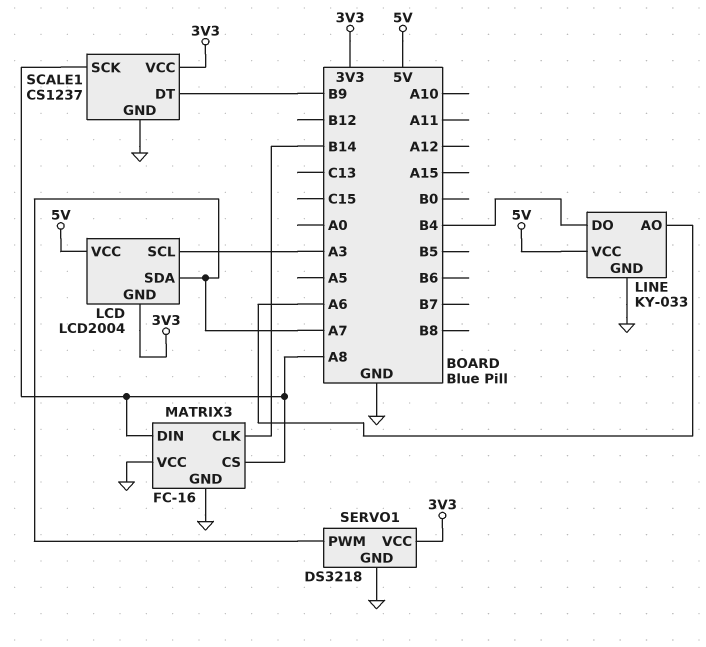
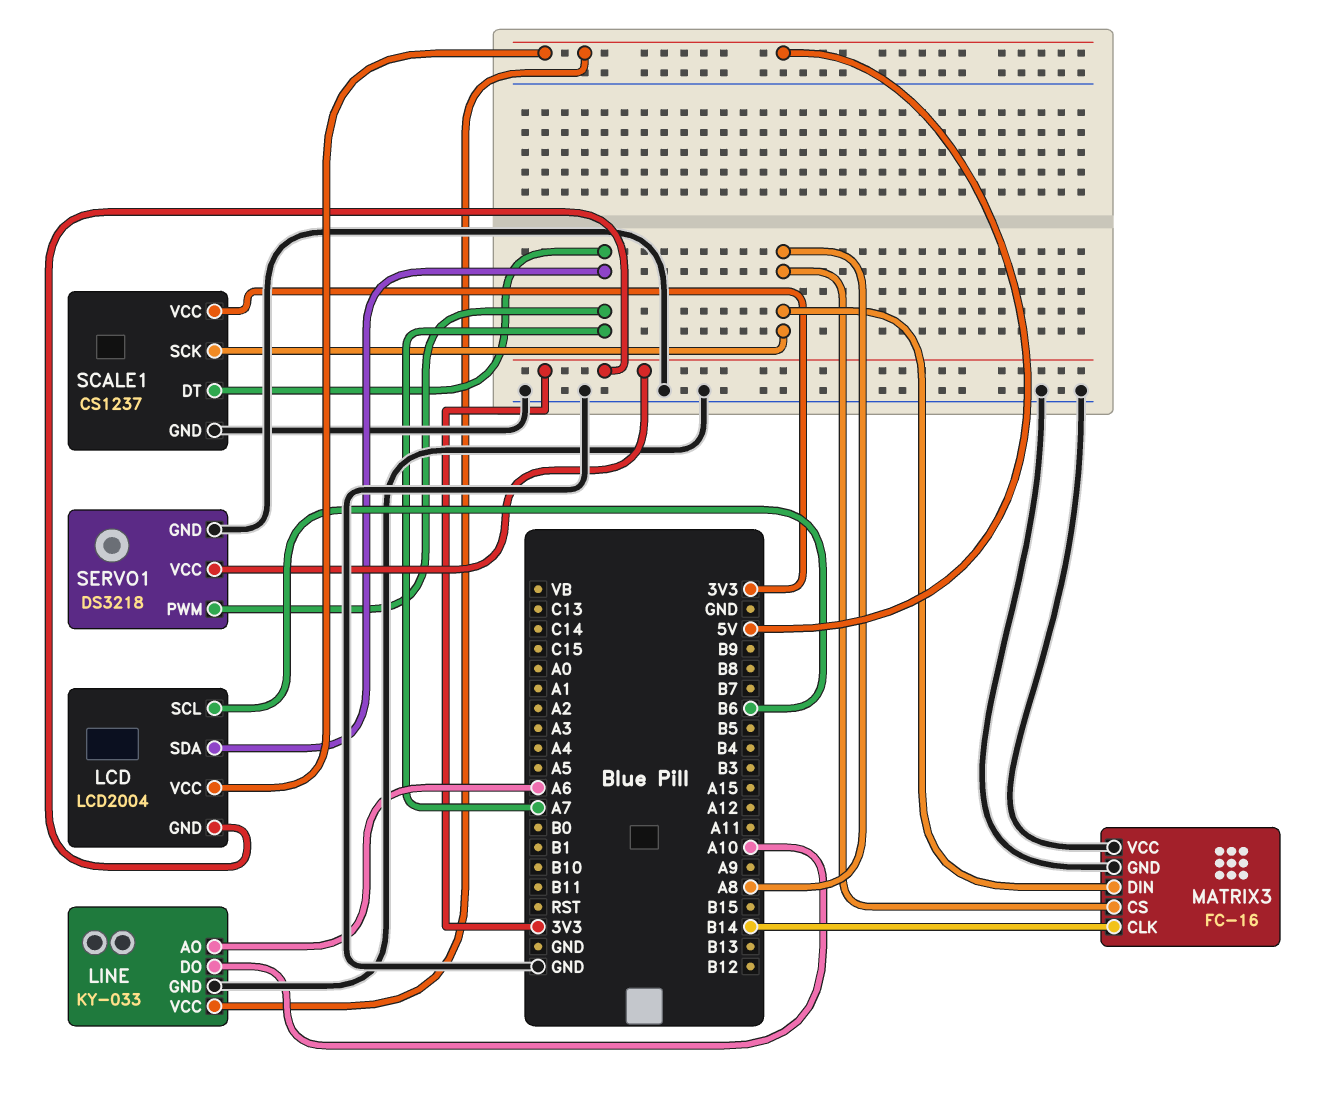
LCD pin SCL: A3 -> B6
LINE pin DO: B4 -> A10
SCALE1 pin DT: B9 -> A7

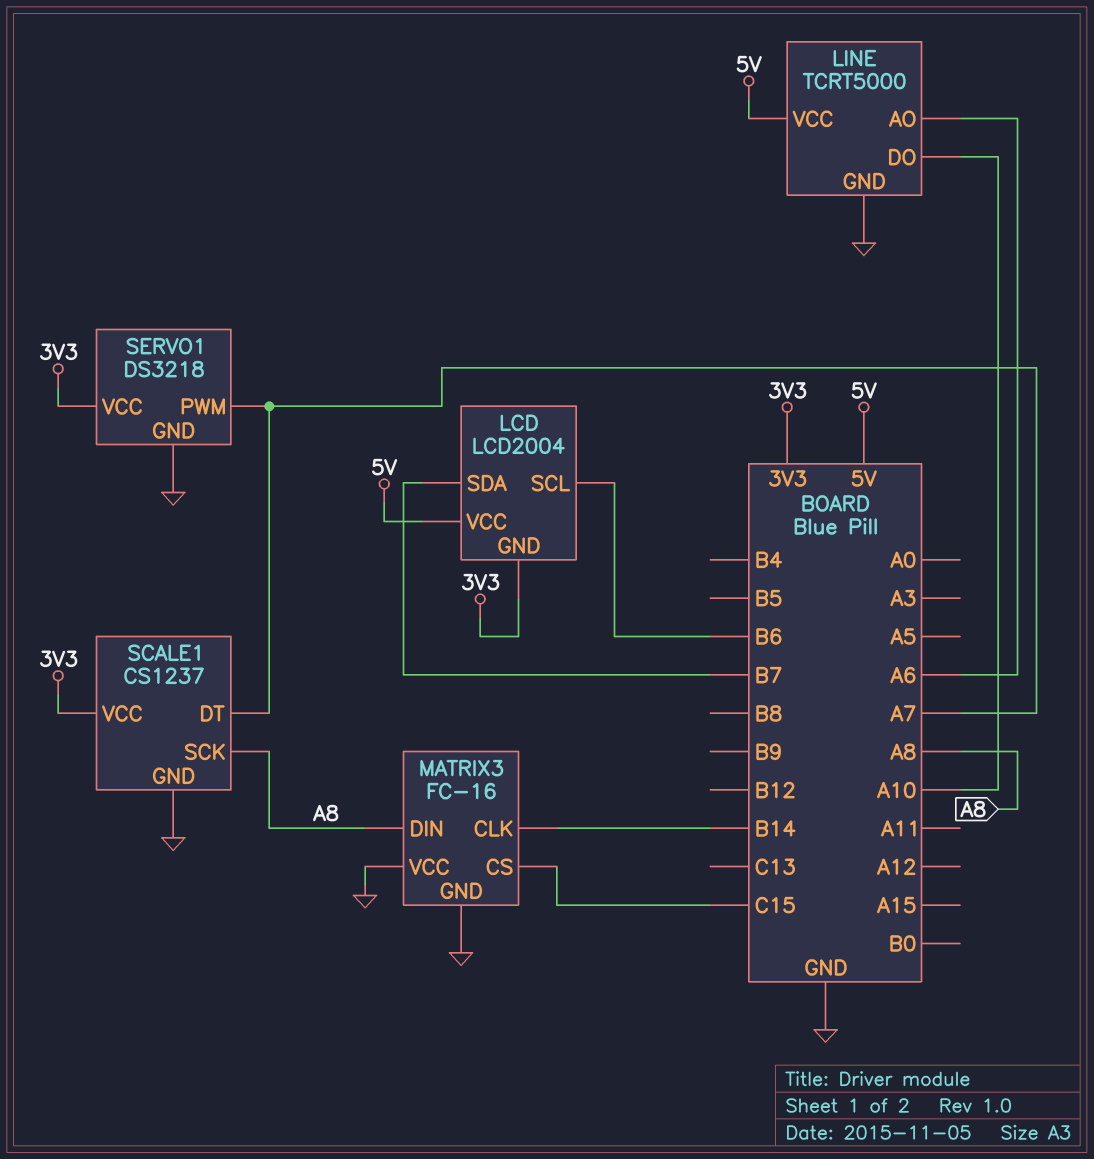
LCD pin SDA: A7 -> B7
LINE: KY-033 -> TCRT5000
MATRIX3 pin CS: A8 -> C15

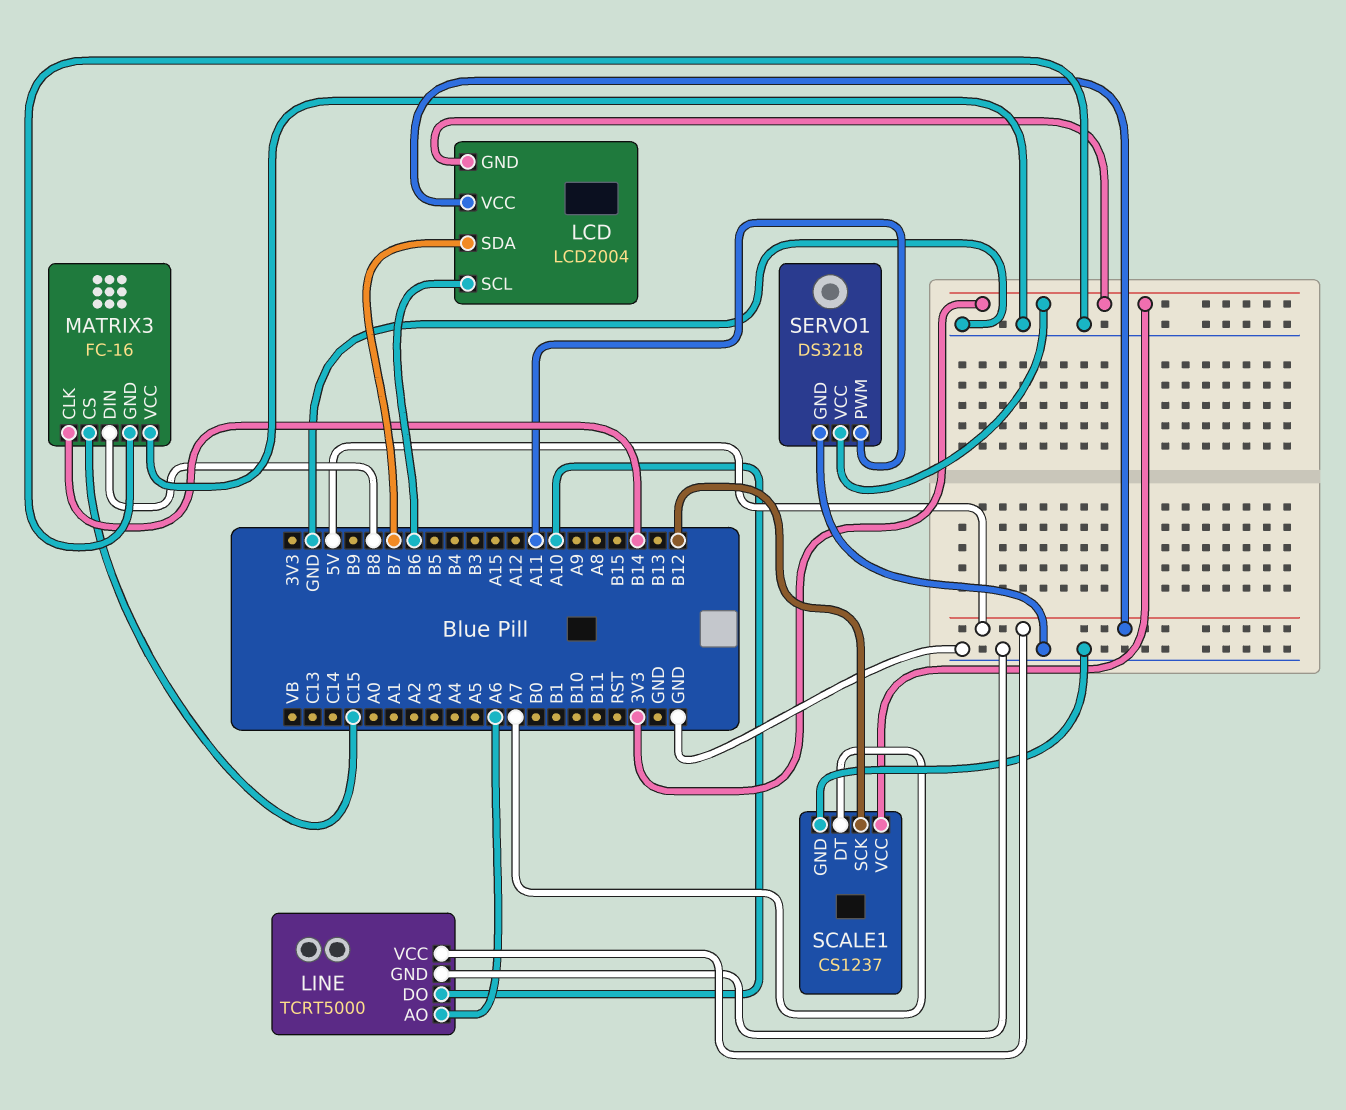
MATRIX3 pin DIN: A8 -> B8
SCALE1 pin SCK: A8 -> B12
SERVO1 pin PWM: A7 -> A11

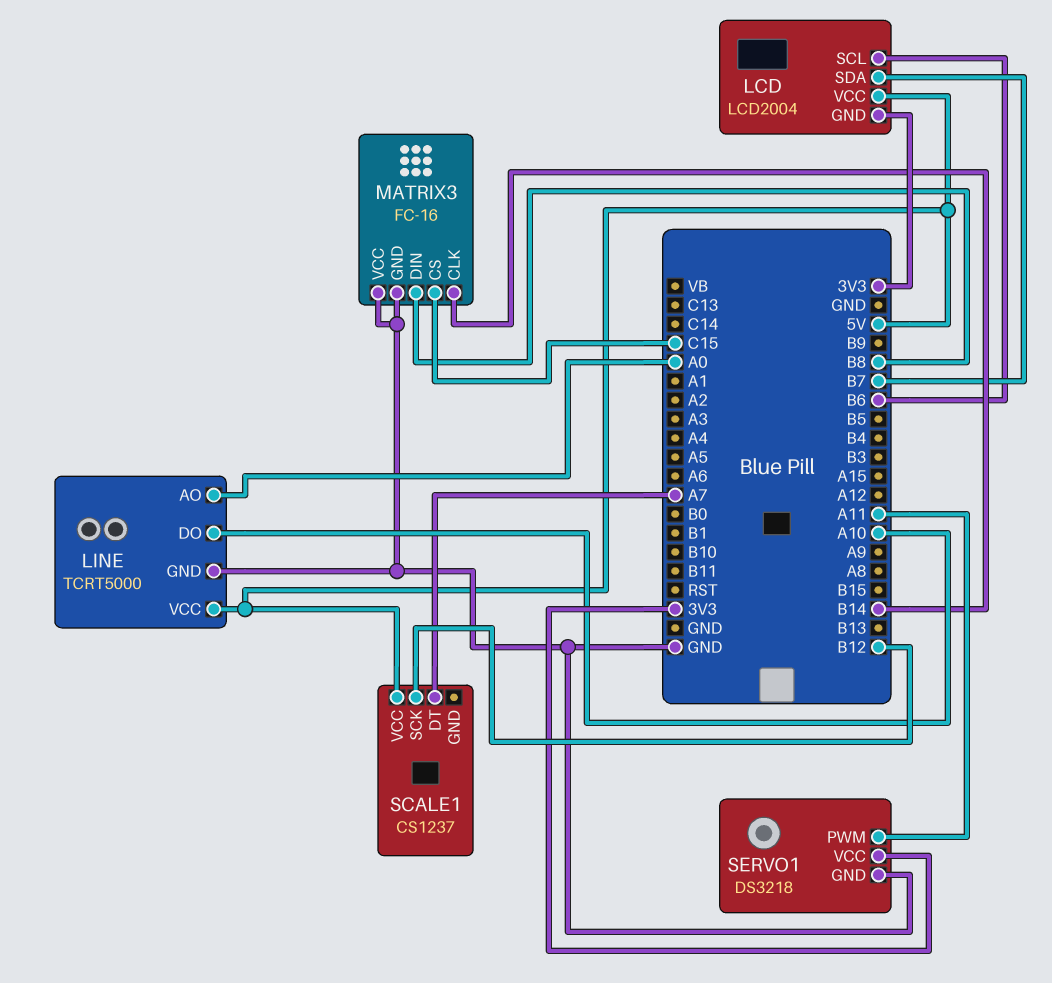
LINE pin AO: A6 -> A0
SCALE1 pin GND: GND -> none
SCALE1 pin VCC: 3V3 -> 5V

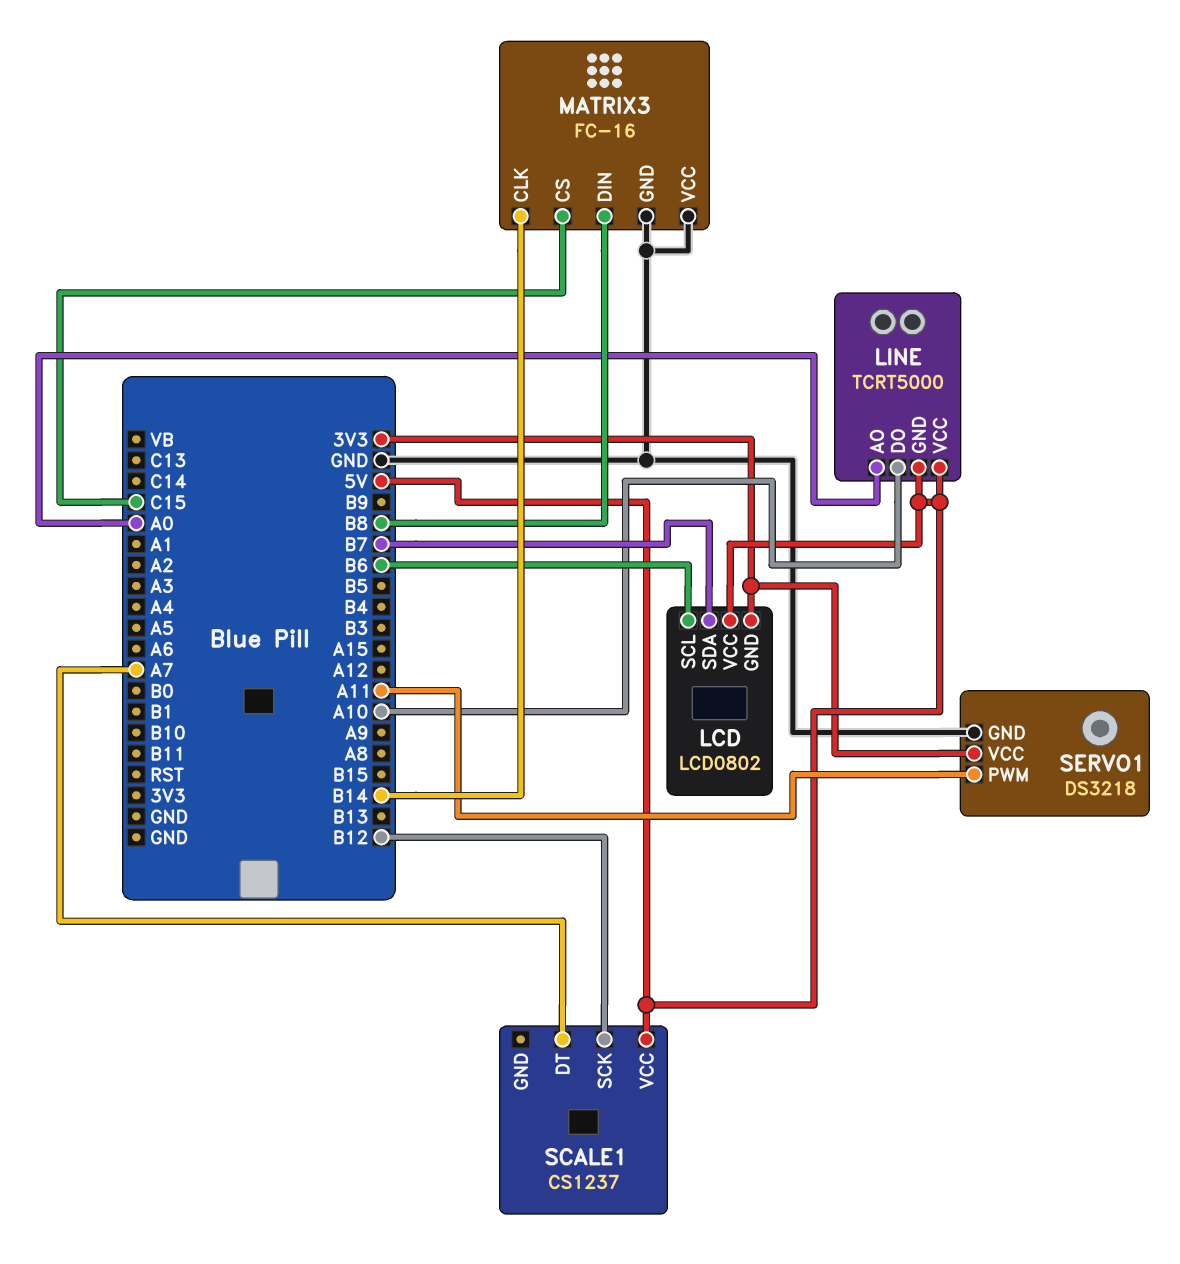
LCD: LCD2004 -> LCD0802
LINE pin GND: GND -> 5V

